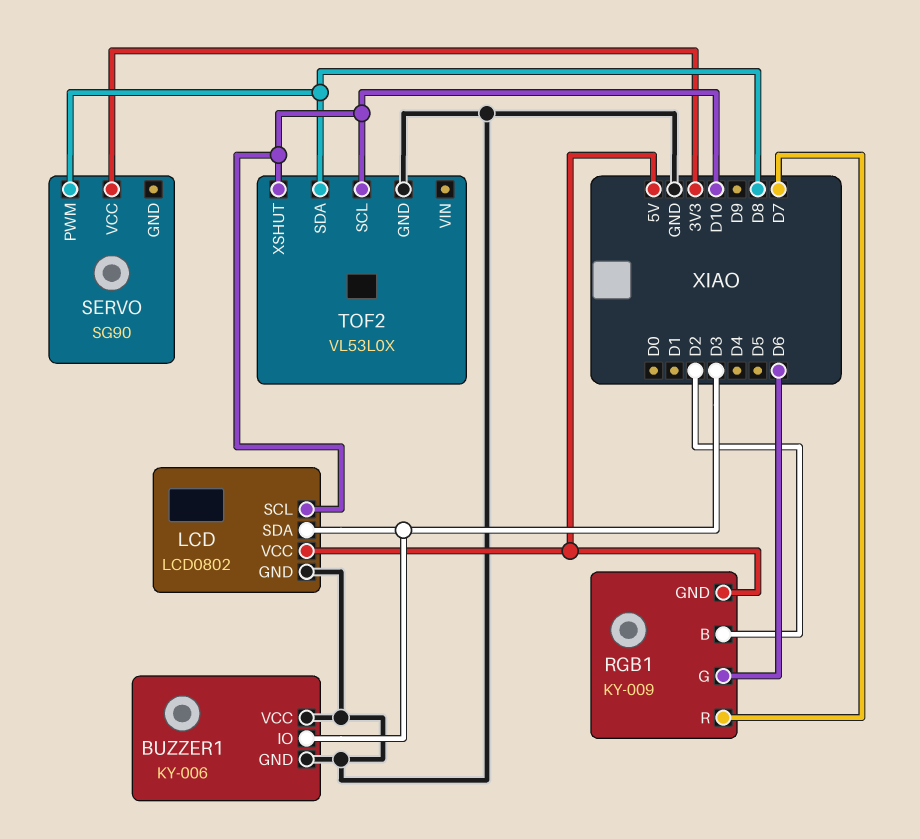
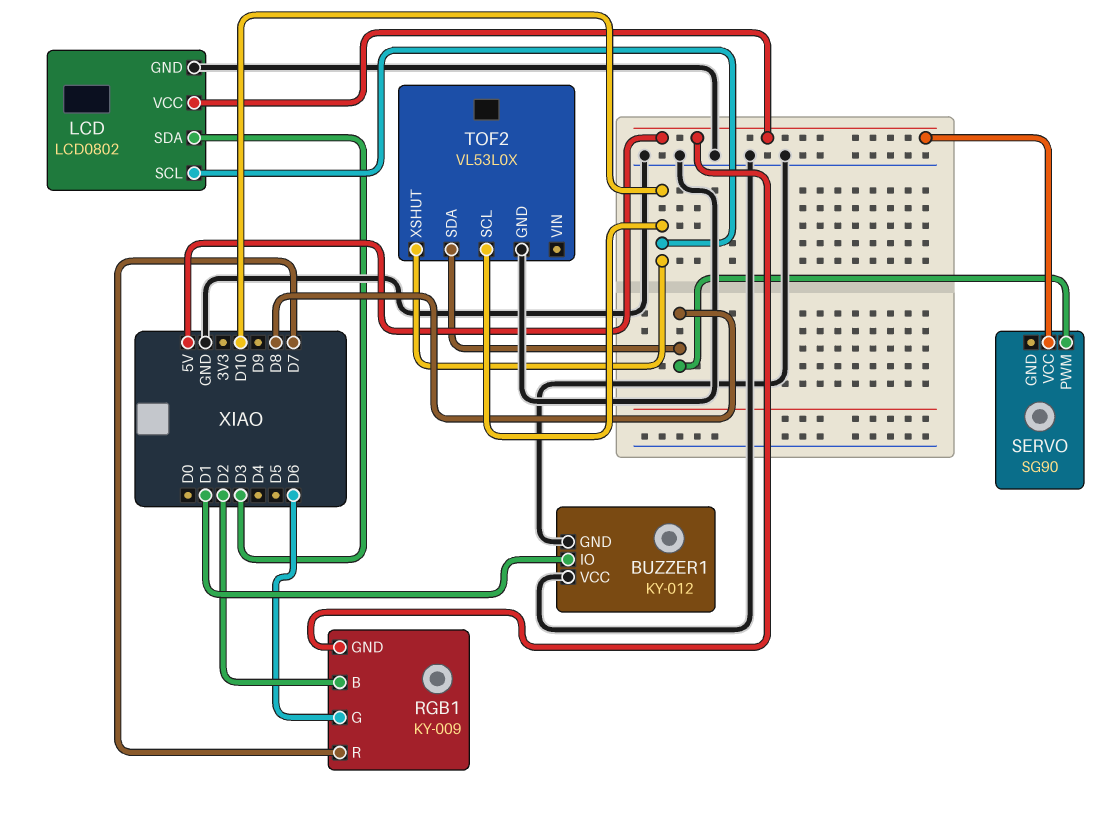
BUZZER1: KY-006 -> KY-012
BUZZER1 pin IO: D3 -> D1
SERVO pin VCC: 3V3 -> 5V

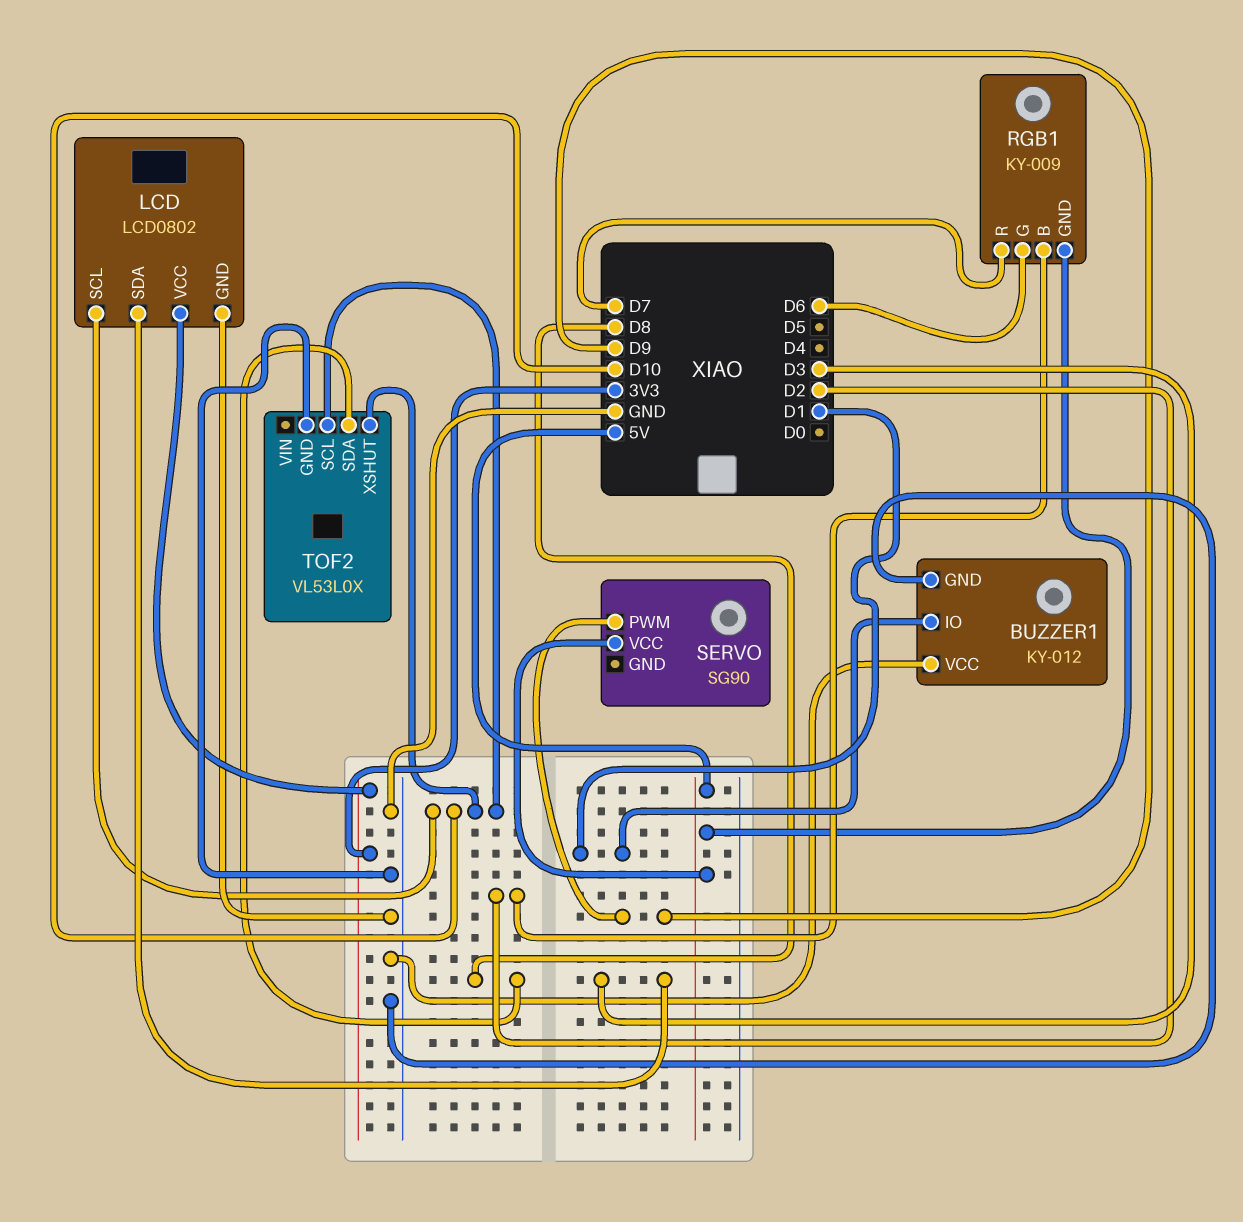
LCD pin VCC: 5V -> 3V3
SERVO pin PWM: D8 -> D9

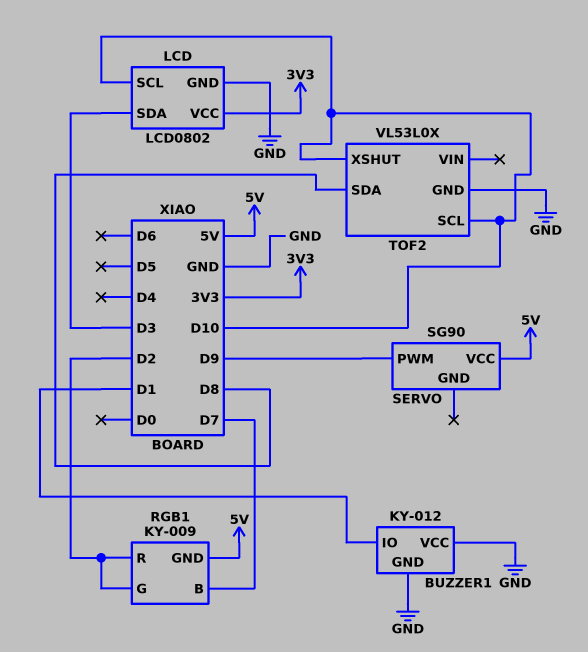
RGB1 pin B: D2 -> D7
RGB1 pin G: D6 -> D2
RGB1 pin R: D7 -> D2

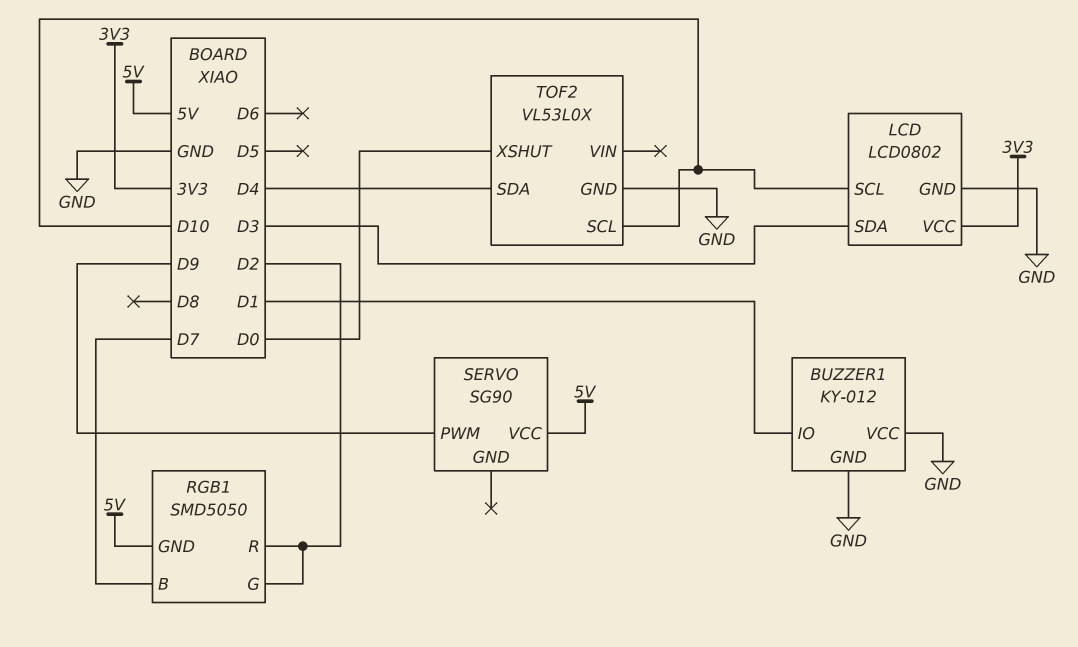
RGB1: KY-009 -> SMD5050
TOF2 pin SDA: D8 -> D4
TOF2 pin XSHUT: D10 -> D0

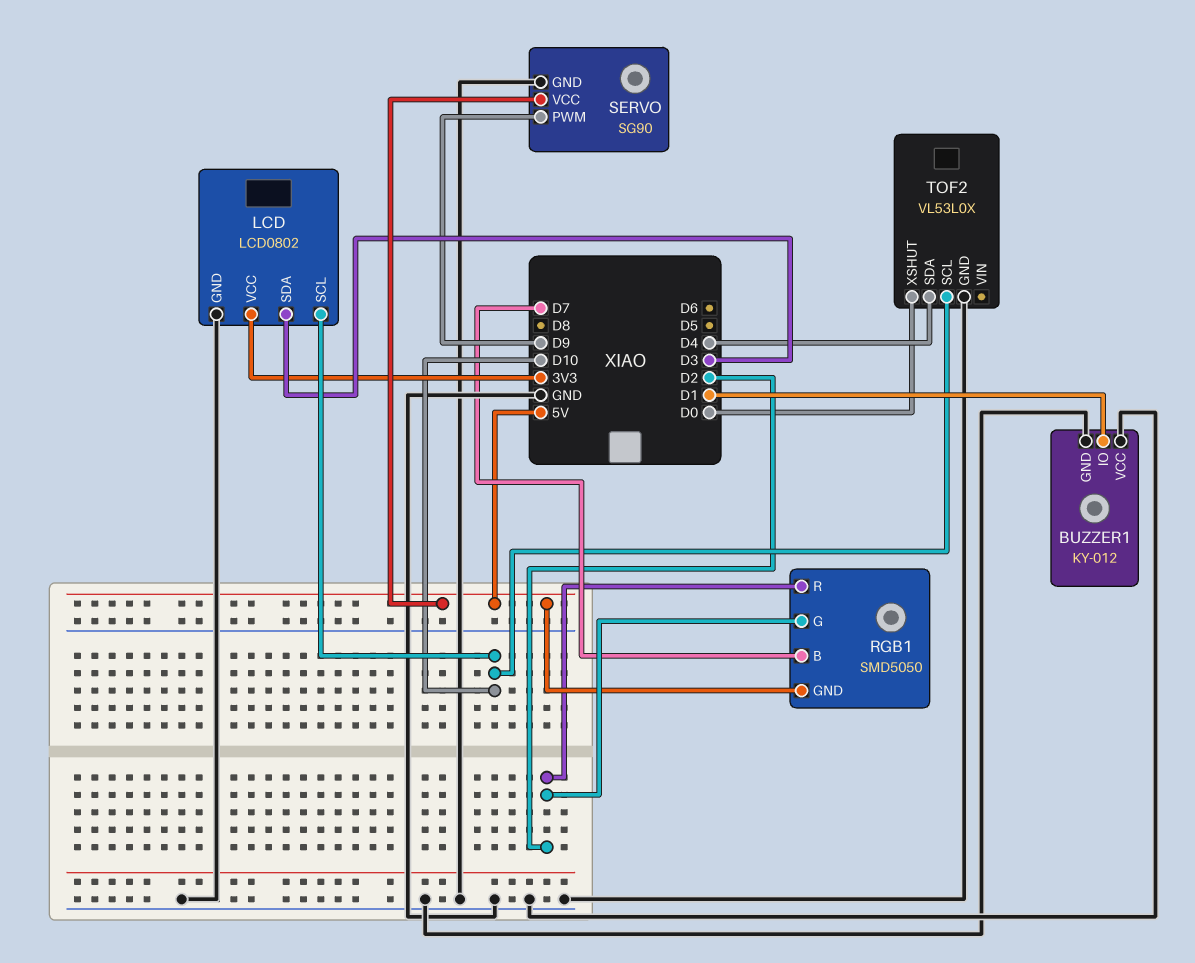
SERVO pin GND: none -> GND

